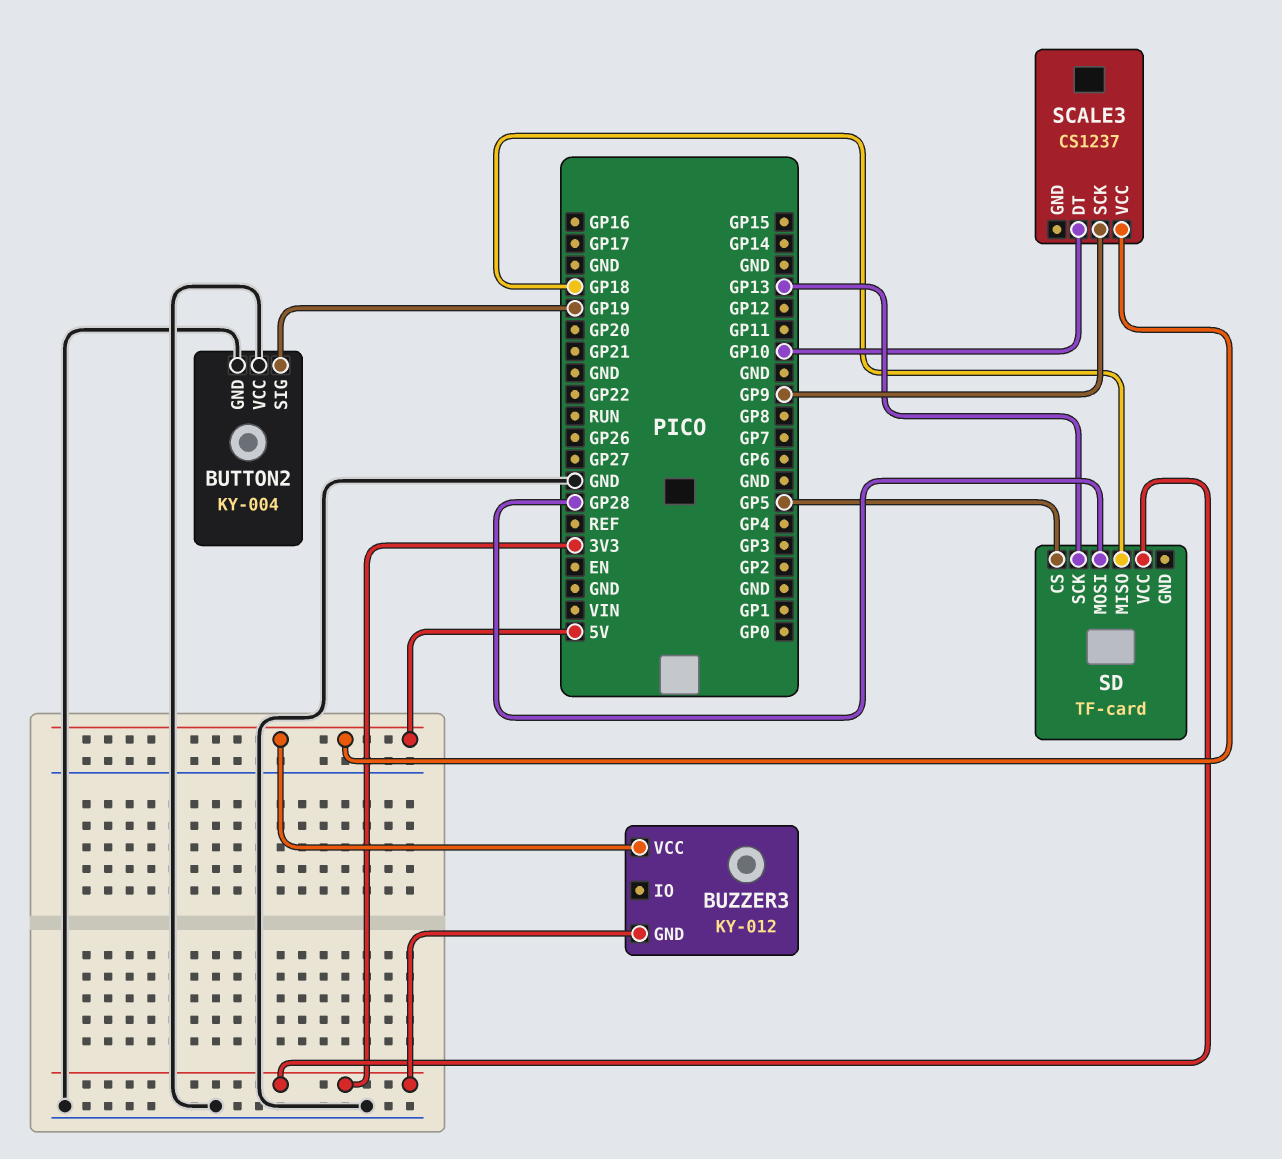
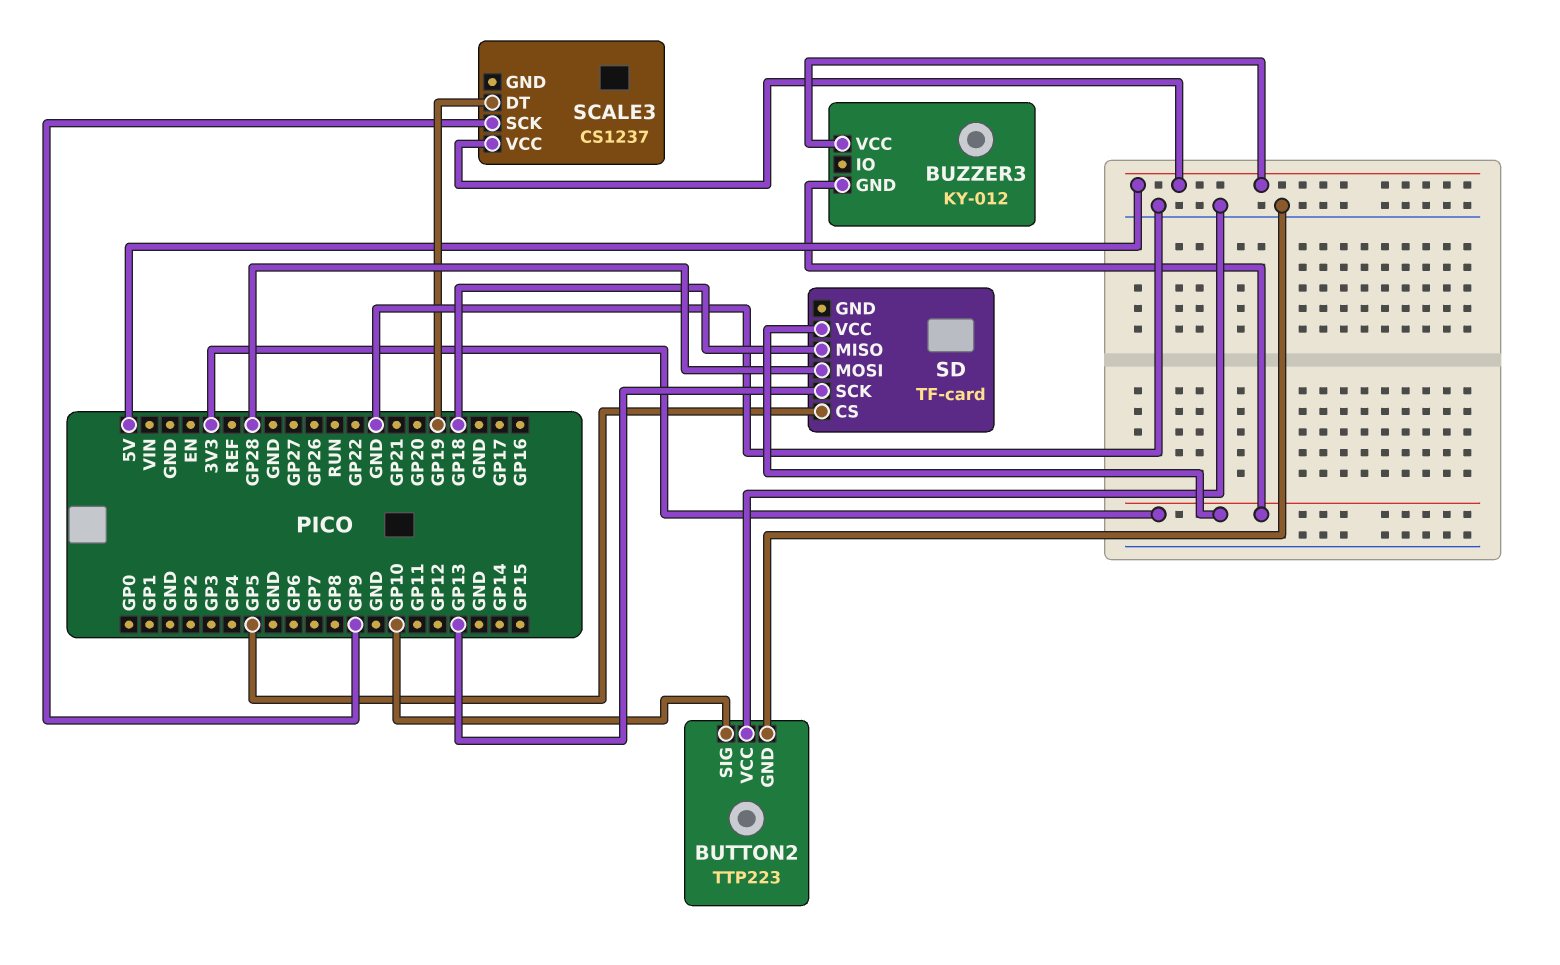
BUTTON2: KY-004 -> TTP223
BUTTON2 pin SIG: GP19 -> GP10
SCALE3 pin DT: GP10 -> GP19

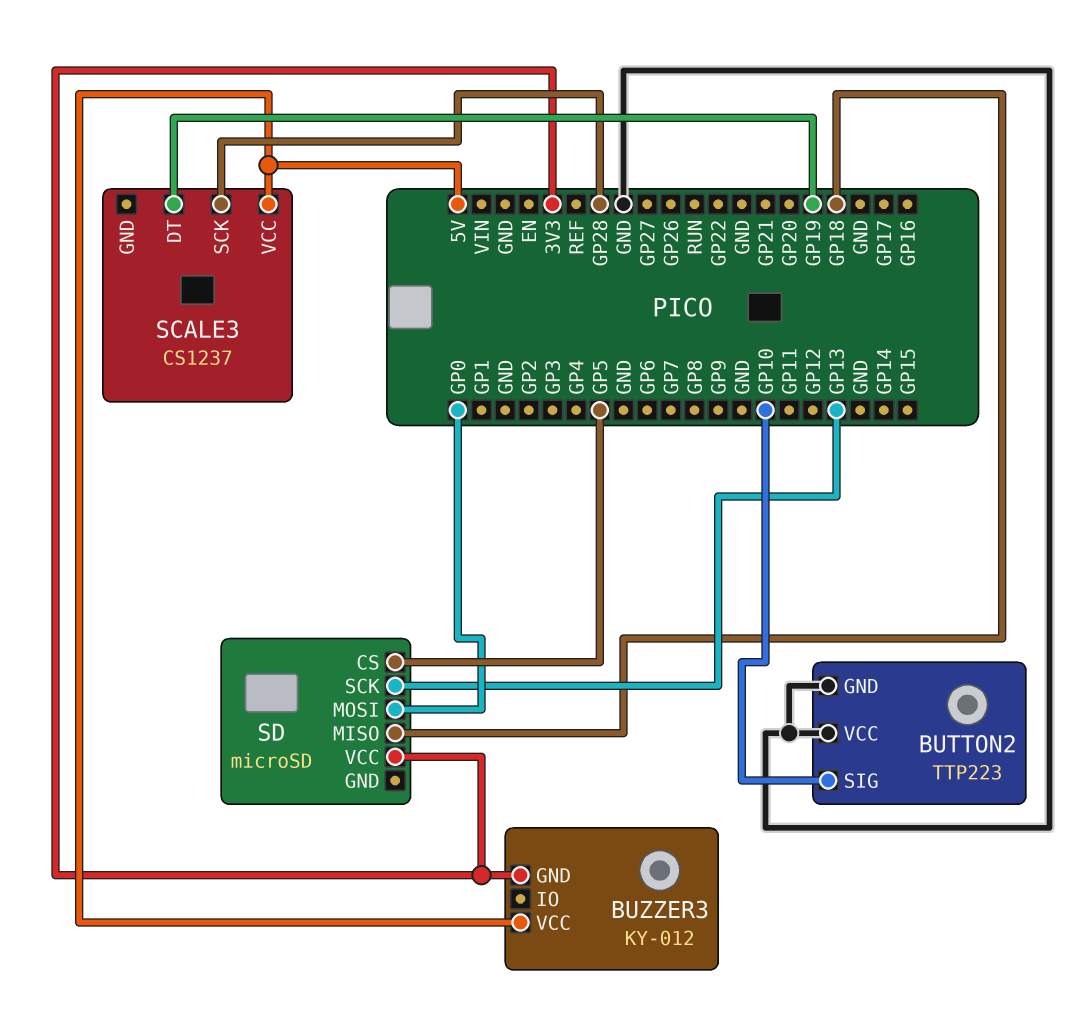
SCALE3 pin SCK: GP9 -> GP28
SD: TF-card -> microSD
SD pin MOSI: GP28 -> GP0

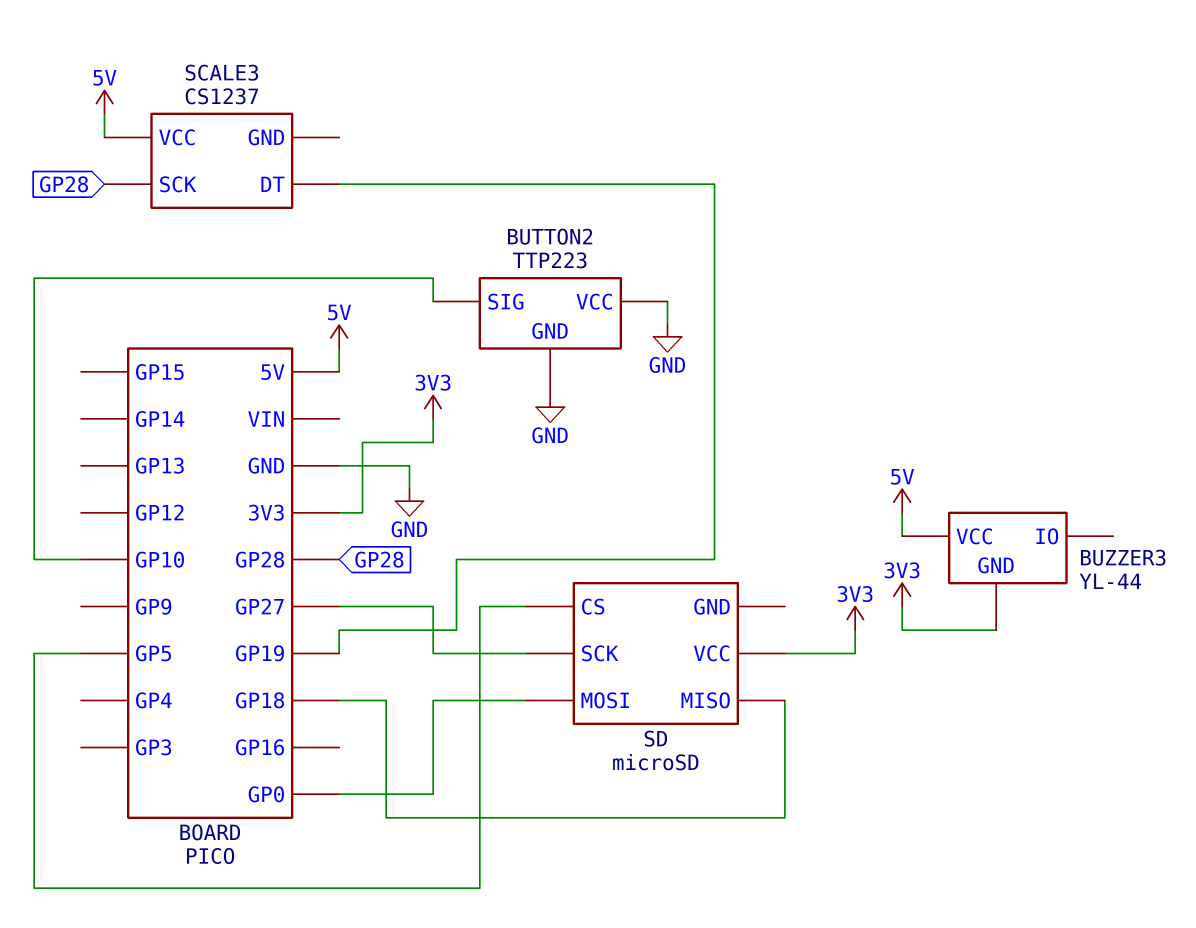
BUZZER3: KY-012 -> YL-44
SD pin SCK: GP13 -> GP27

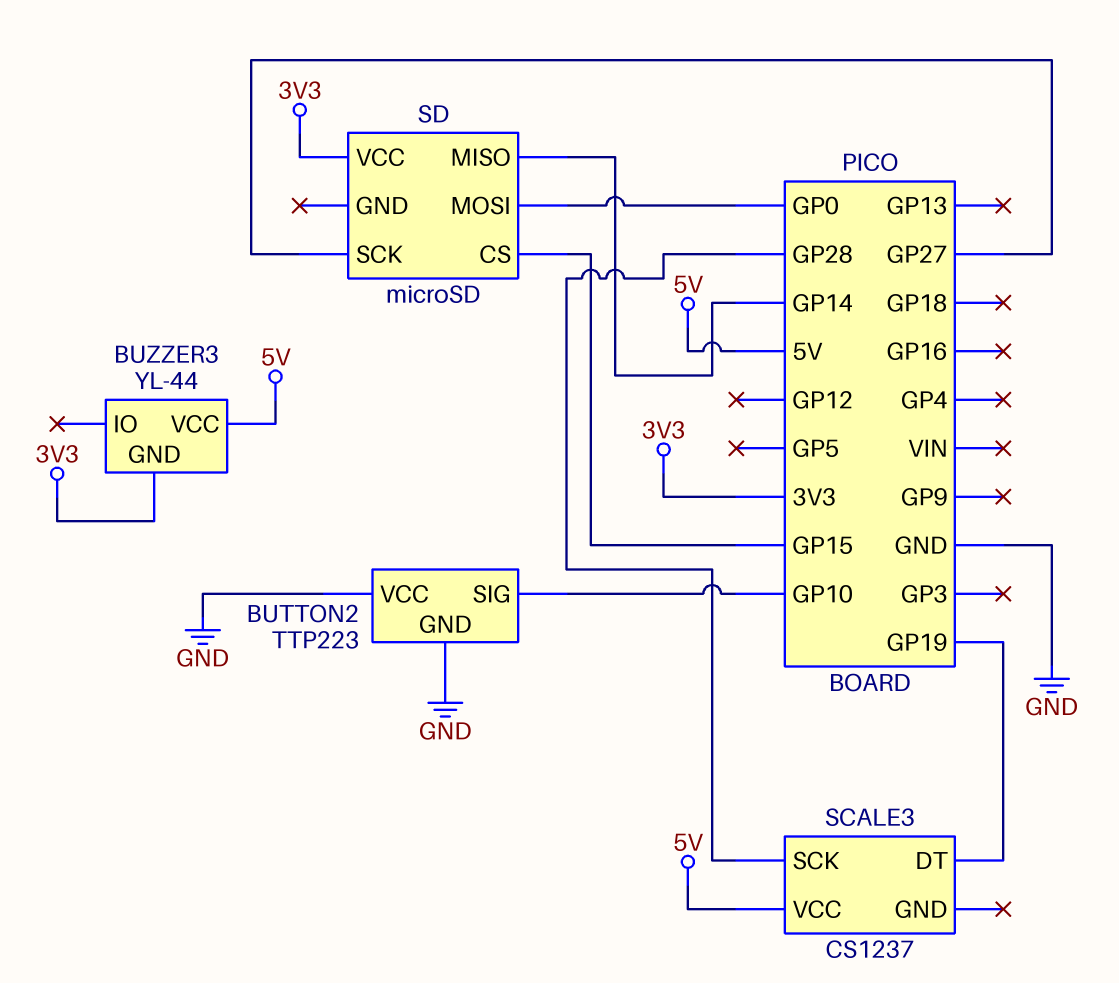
SD pin CS: GP5 -> GP15
SD pin MISO: GP18 -> GP14

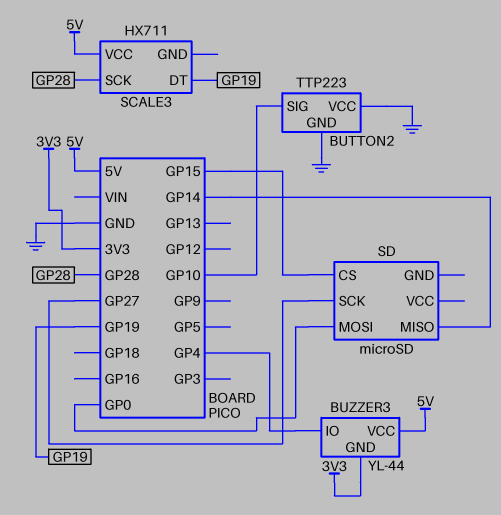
BUZZER3 pin IO: none -> GP4
SCALE3: CS1237 -> HX711
SD pin VCC: 3V3 -> none

